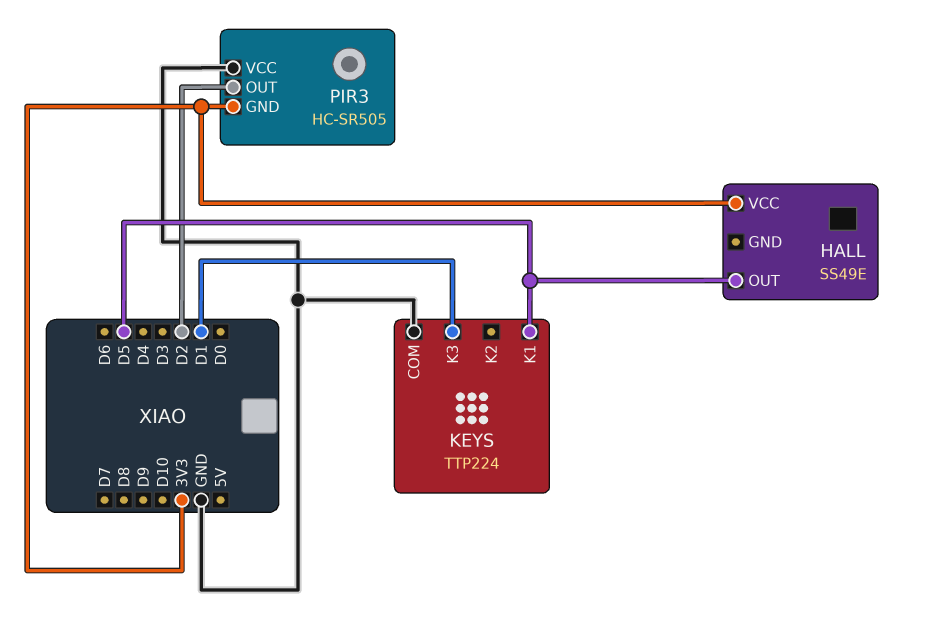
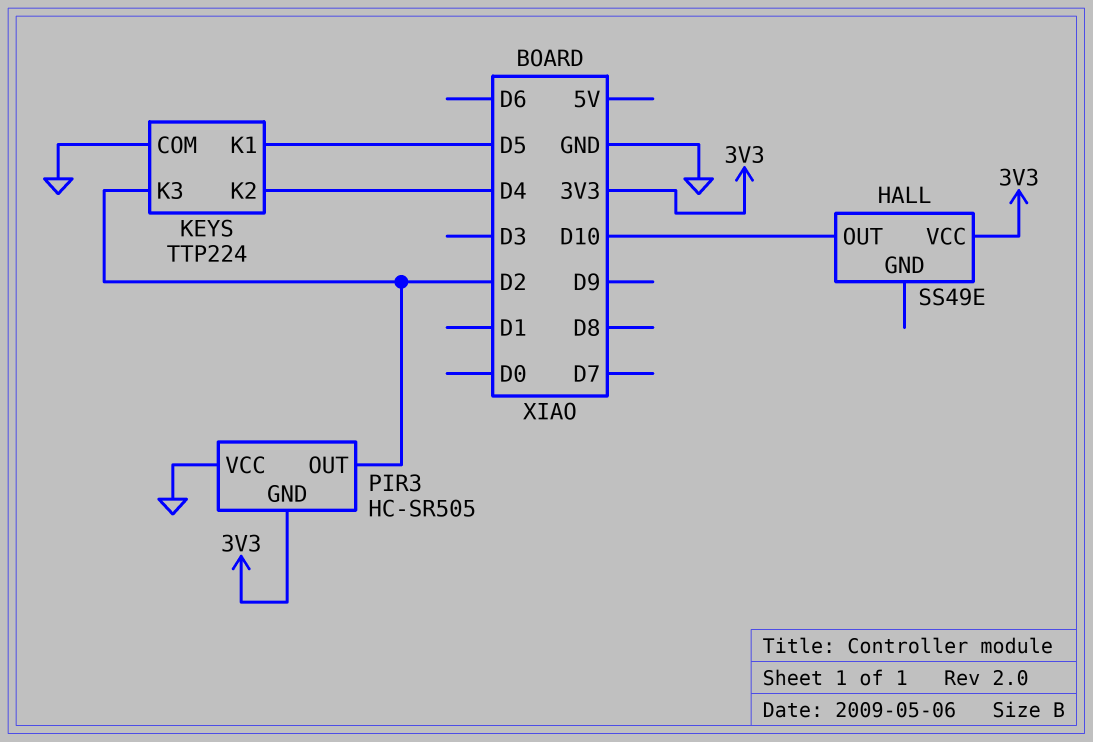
HALL pin OUT: D5 -> D10
KEYS pin K2: none -> D4
KEYS pin K3: D1 -> D2

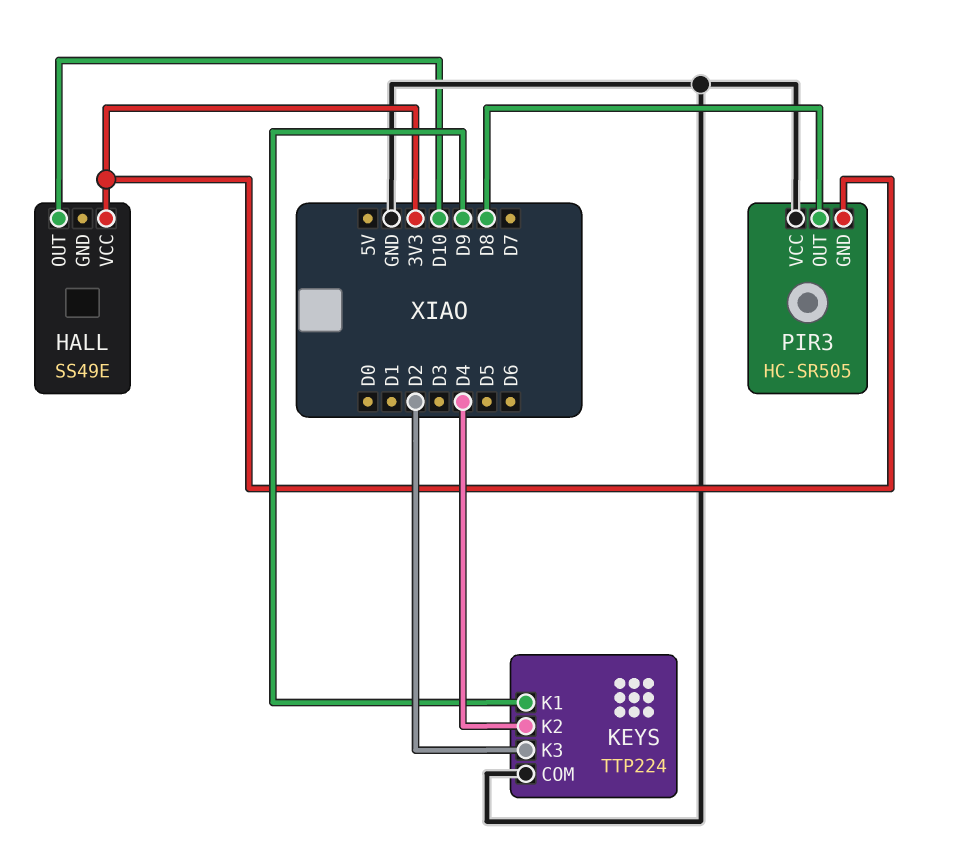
KEYS pin K1: D5 -> D9
PIR3 pin OUT: D2 -> D8

